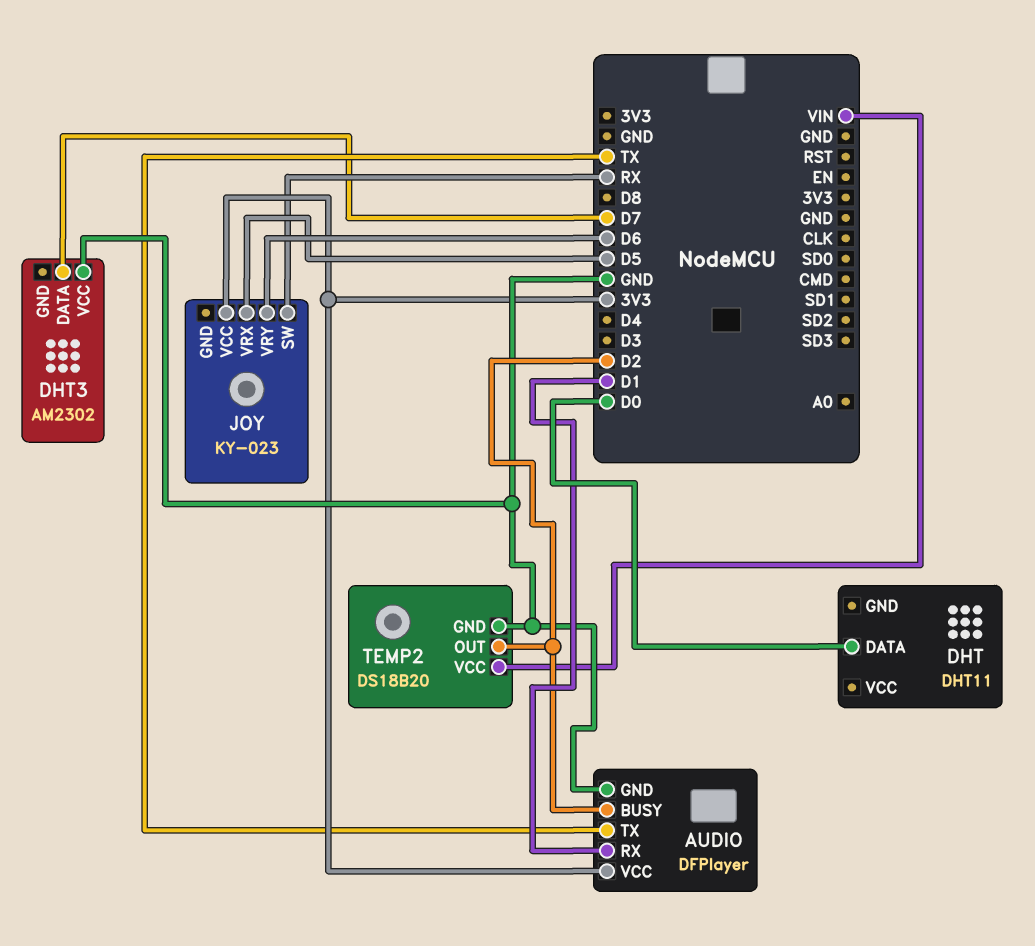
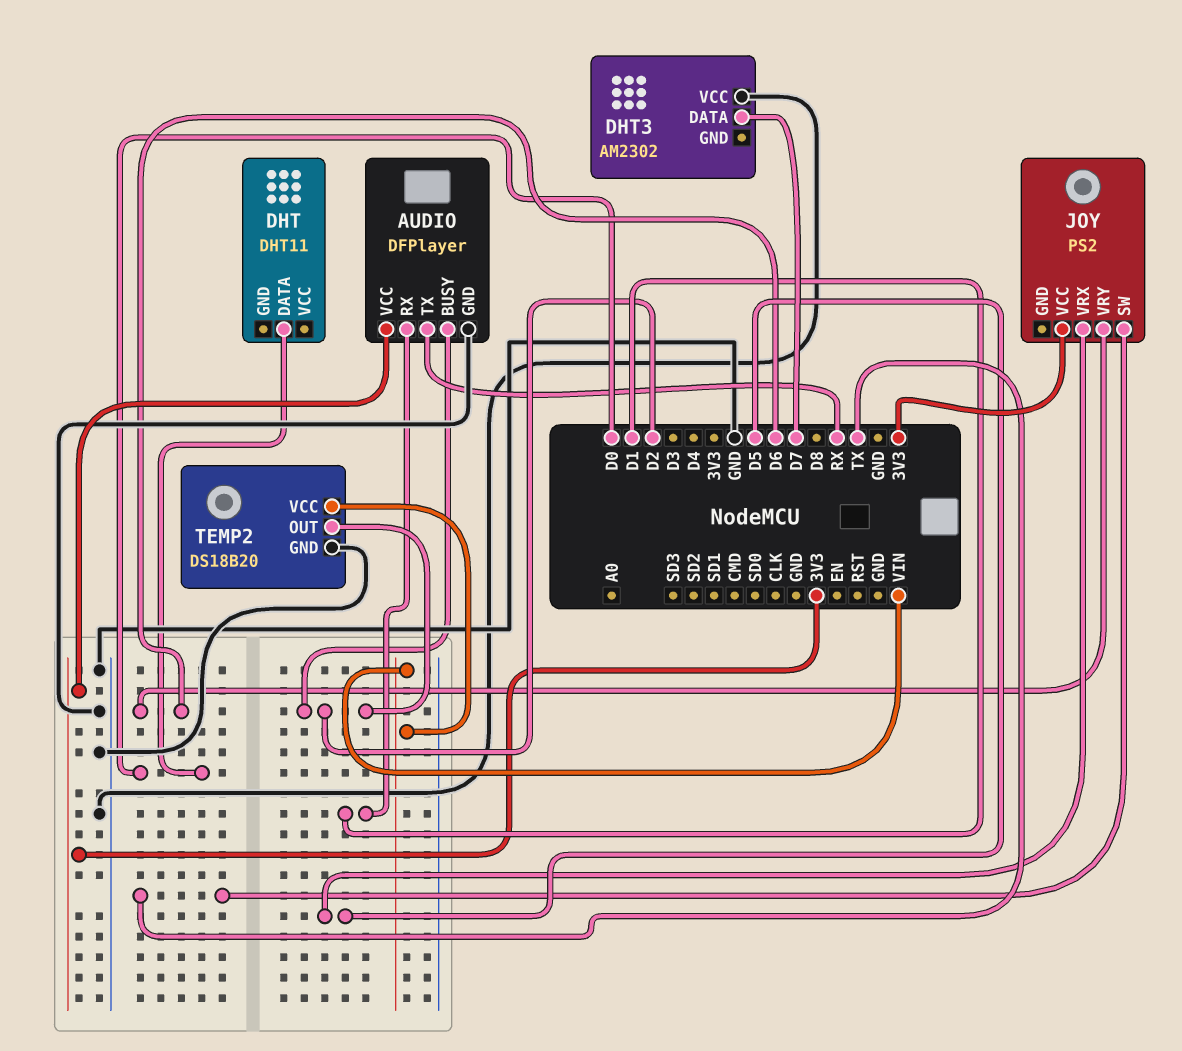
AUDIO pin TX: TX -> RX
JOY: KY-023 -> PS2
JOY pin SW: RX -> TX

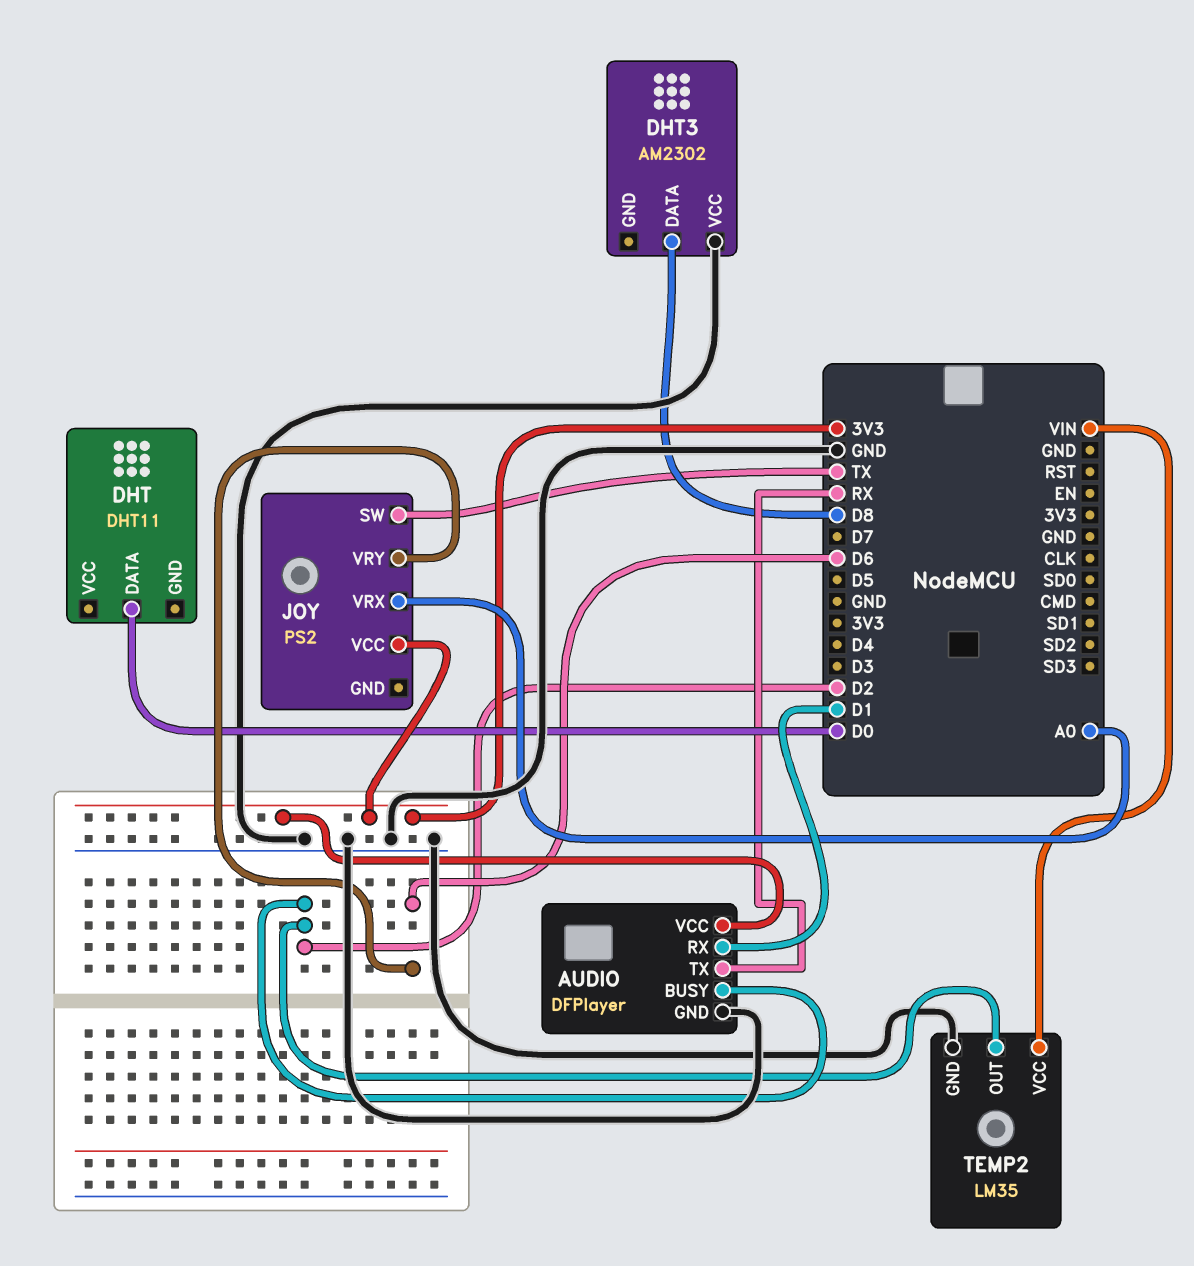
DHT3 pin DATA: D7 -> D8
JOY pin VRX: D5 -> A0
TEMP2: DS18B20 -> LM35

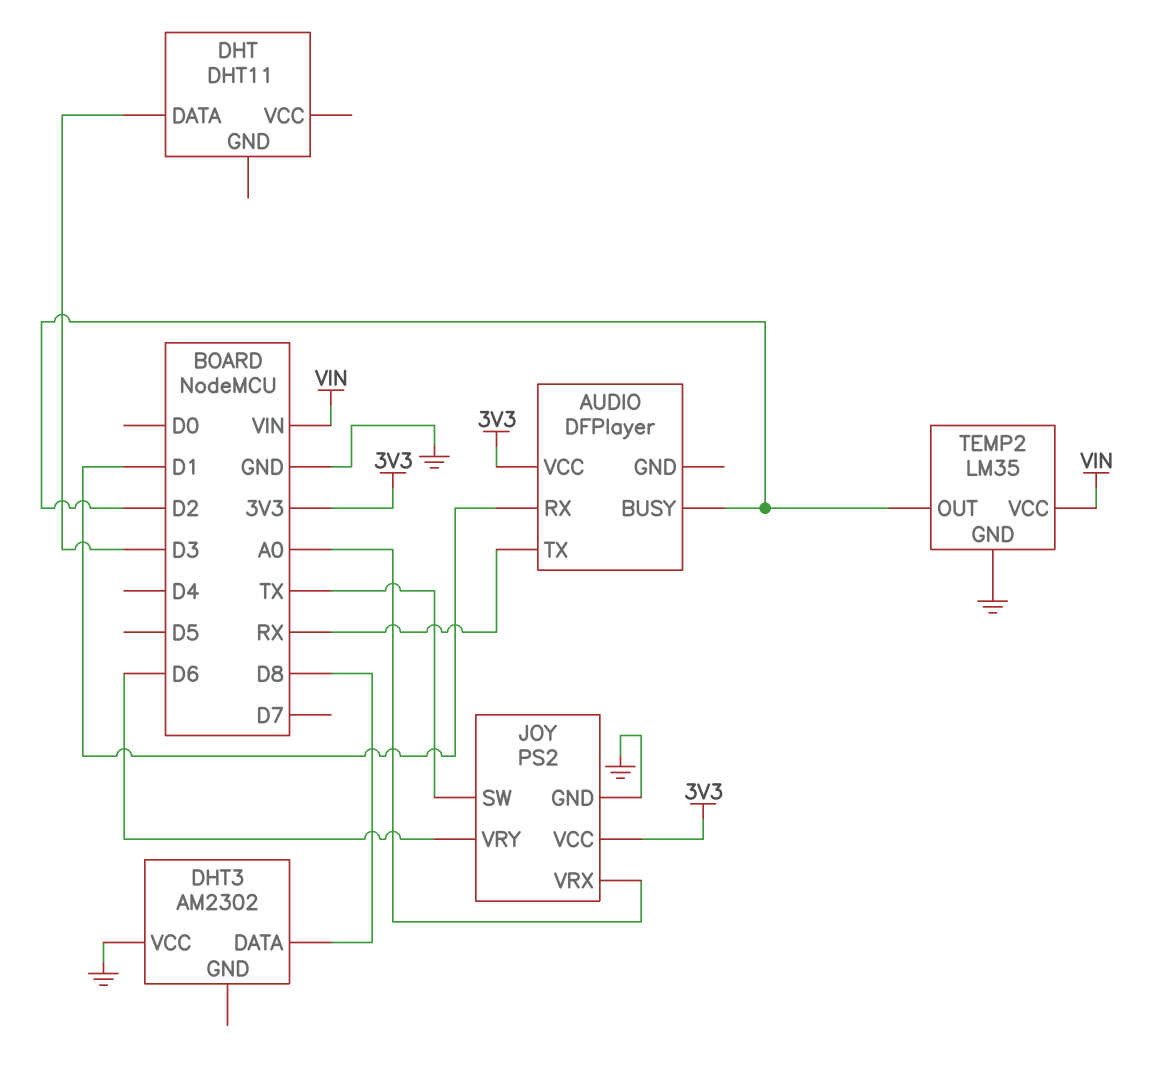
AUDIO pin GND: GND -> none
DHT pin DATA: D0 -> D3
JOY pin GND: none -> GND

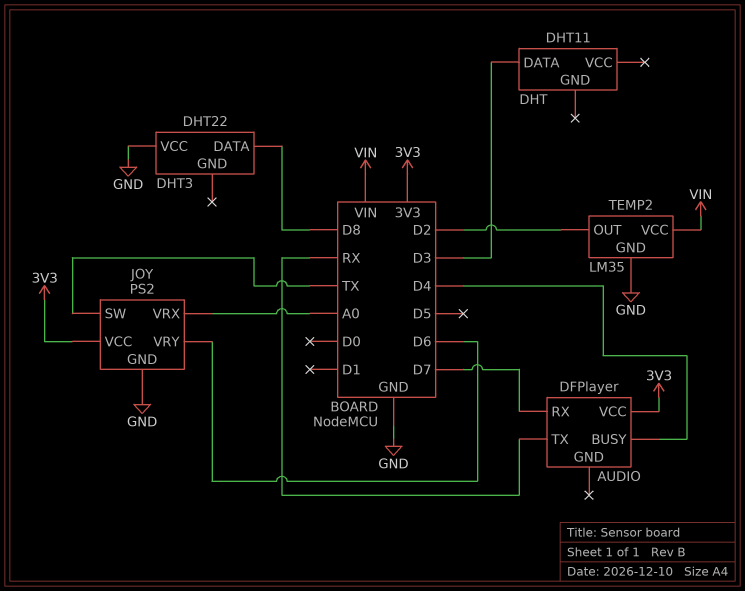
AUDIO pin BUSY: D2 -> D4
AUDIO pin RX: D1 -> D7
DHT3: AM2302 -> DHT22

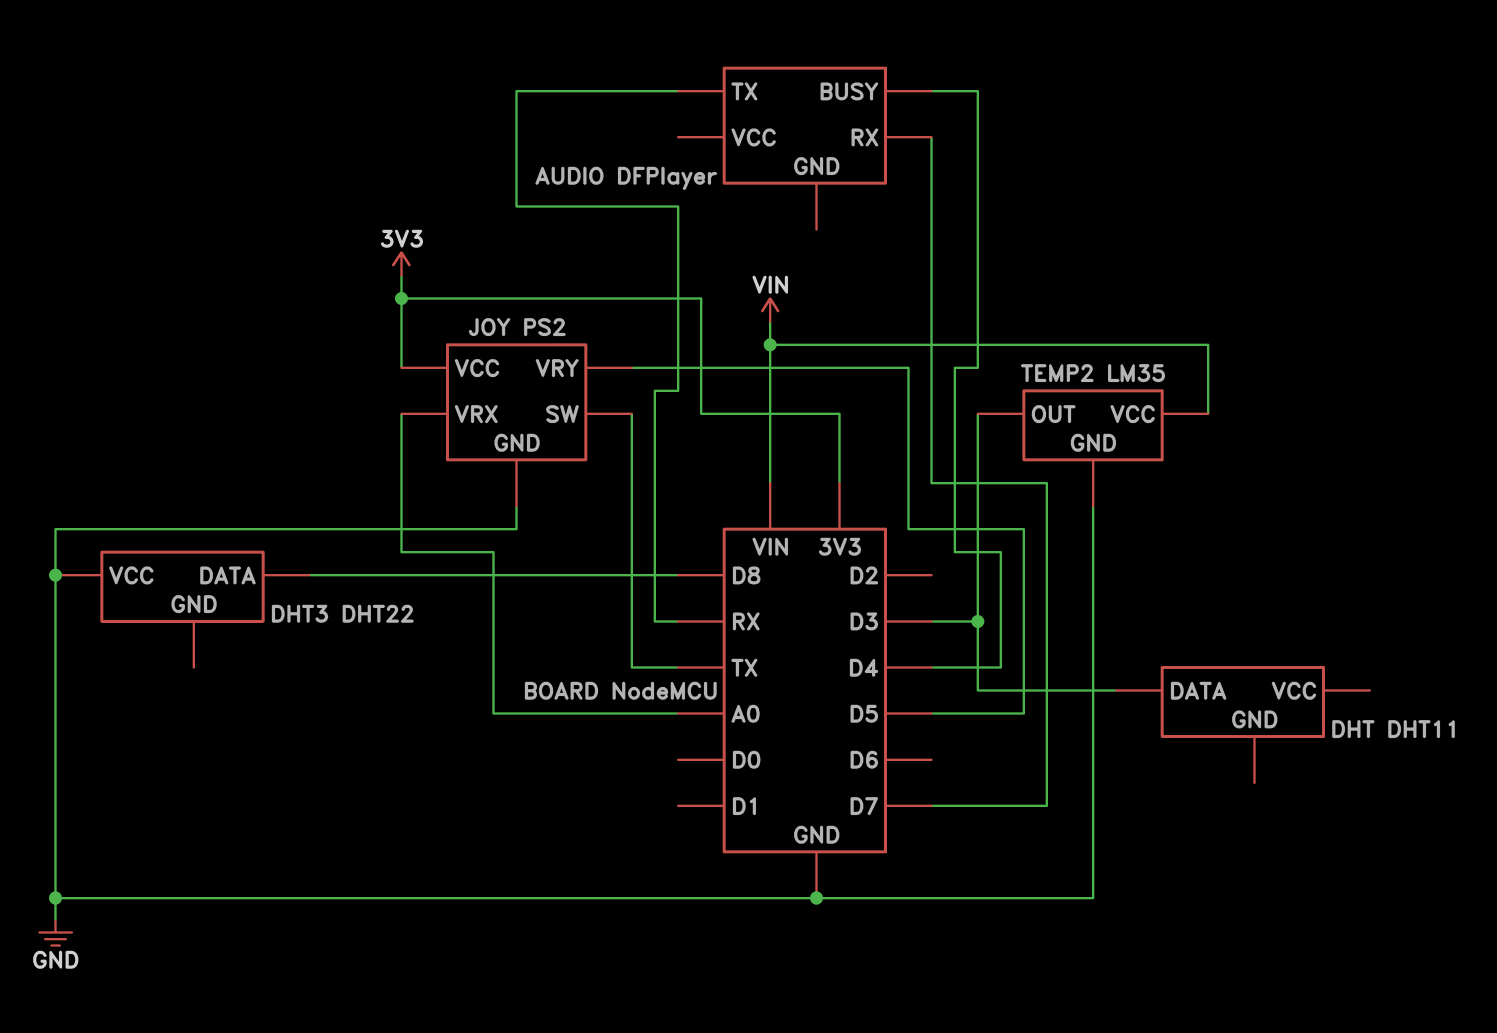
AUDIO pin VCC: 3V3 -> none
JOY pin VRY: D6 -> D5
TEMP2 pin OUT: D2 -> D3

